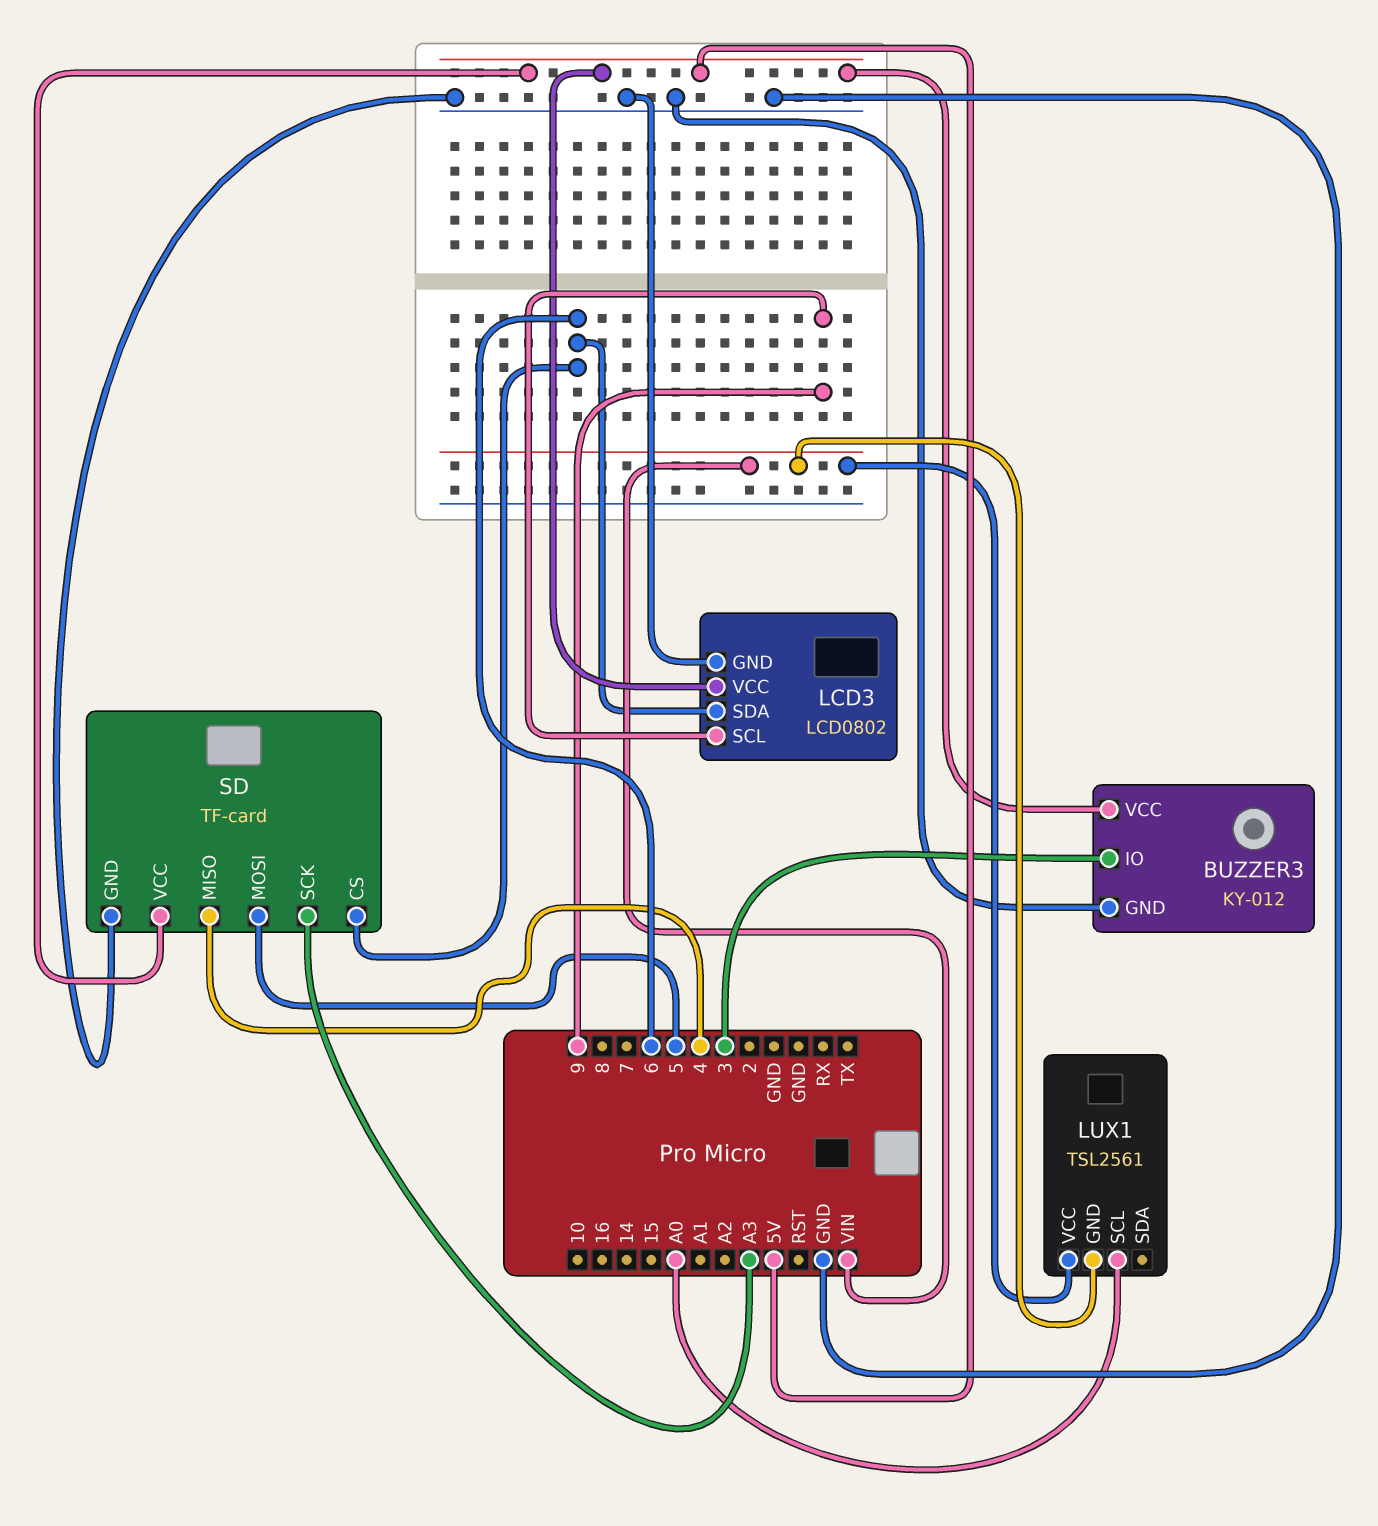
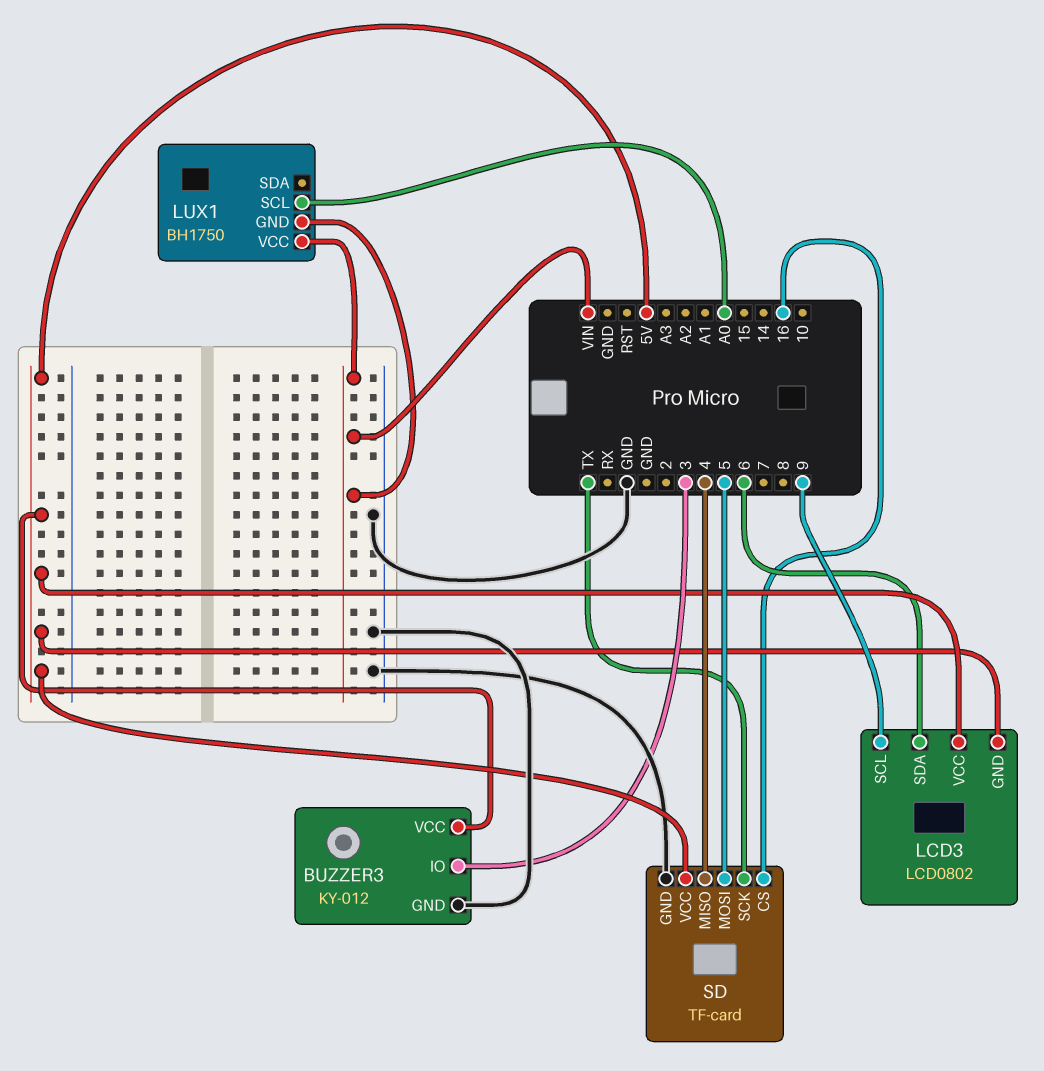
LCD3 pin GND: GND -> 5V
LUX1: TSL2561 -> BH1750
SD pin CS: 6 -> 16
SD pin SCK: A3 -> TX

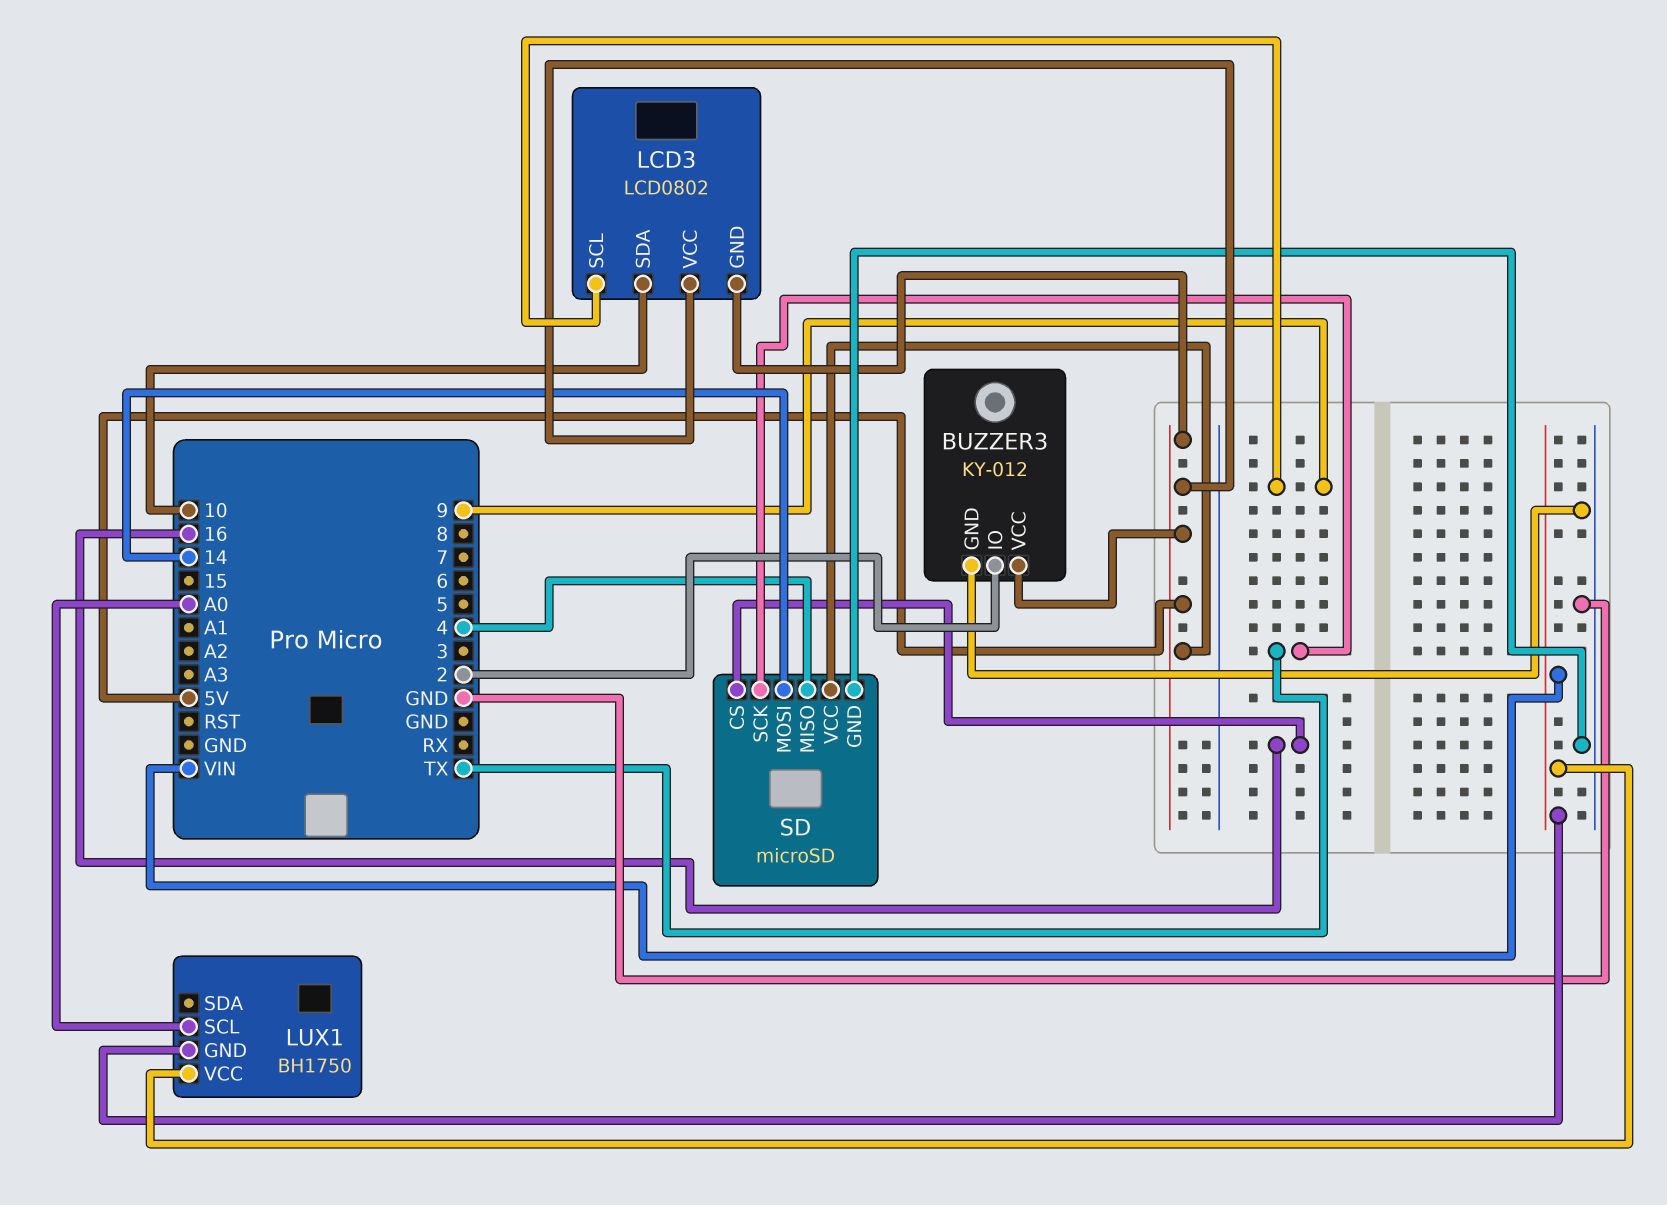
BUZZER3 pin IO: 3 -> 2
LCD3 pin SDA: 6 -> 10
SD: TF-card -> microSD
SD pin MOSI: 5 -> 14

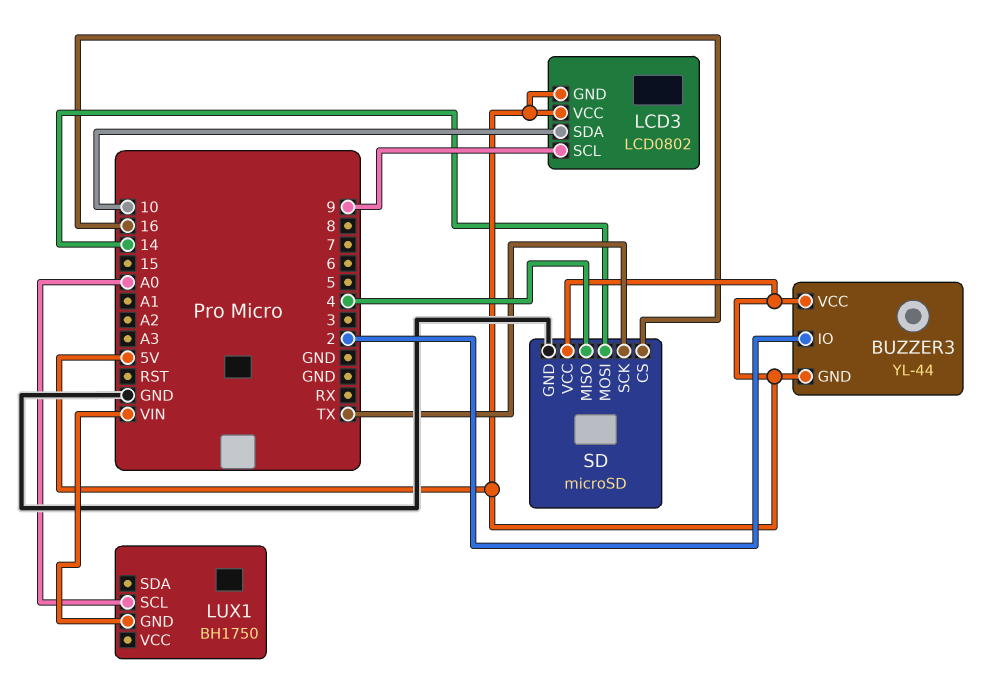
BUZZER3: KY-012 -> YL-44
BUZZER3 pin GND: GND -> 5V
LUX1 pin VCC: VIN -> none

